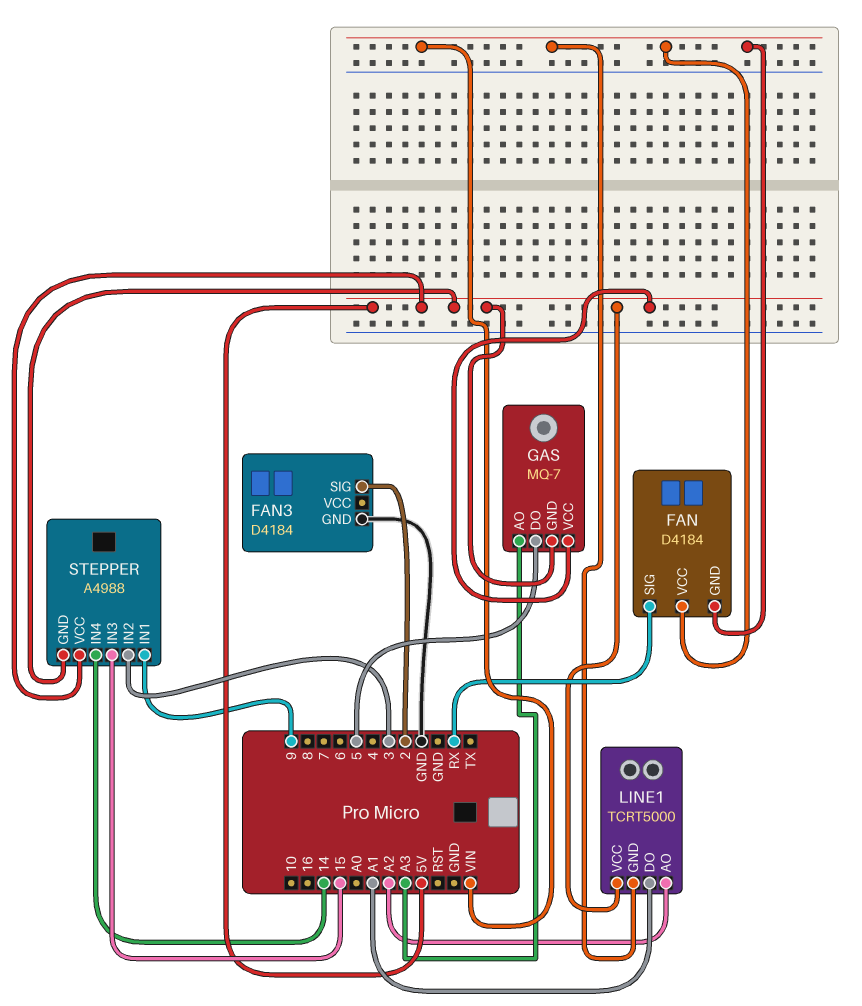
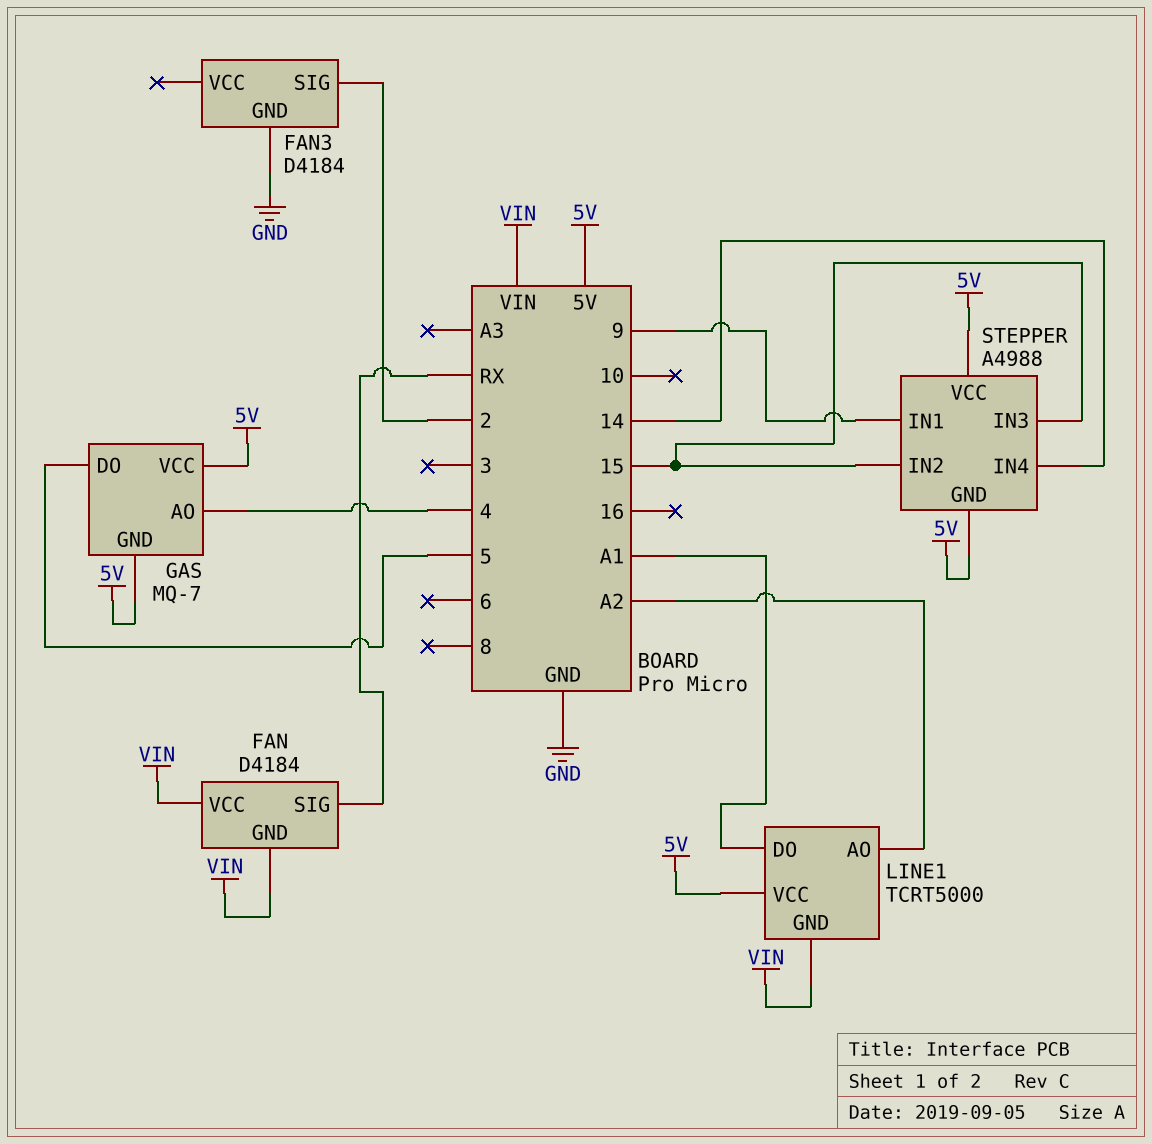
GAS pin AO: A3 -> 4
STEPPER pin IN2: 3 -> 15

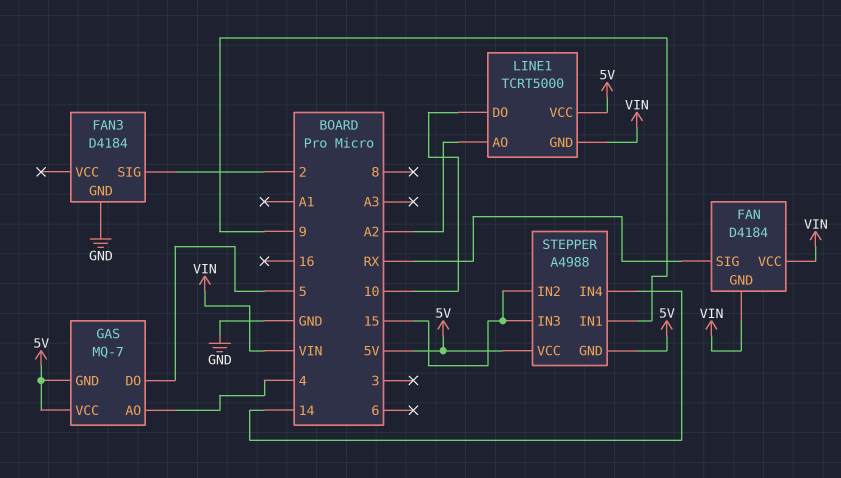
LINE1 pin DO: A1 -> 10

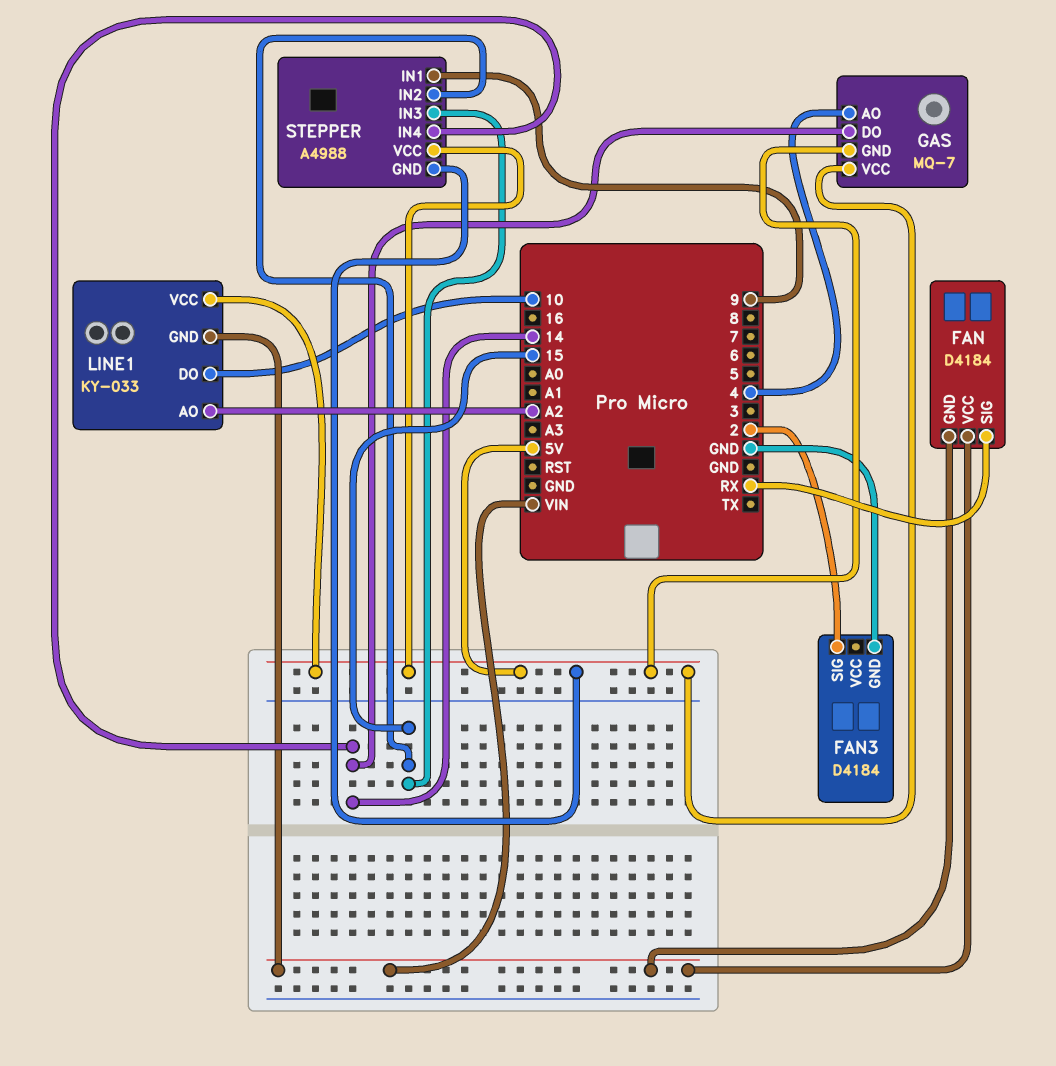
GAS pin DO: 5 -> 14
LINE1: TCRT5000 -> KY-033

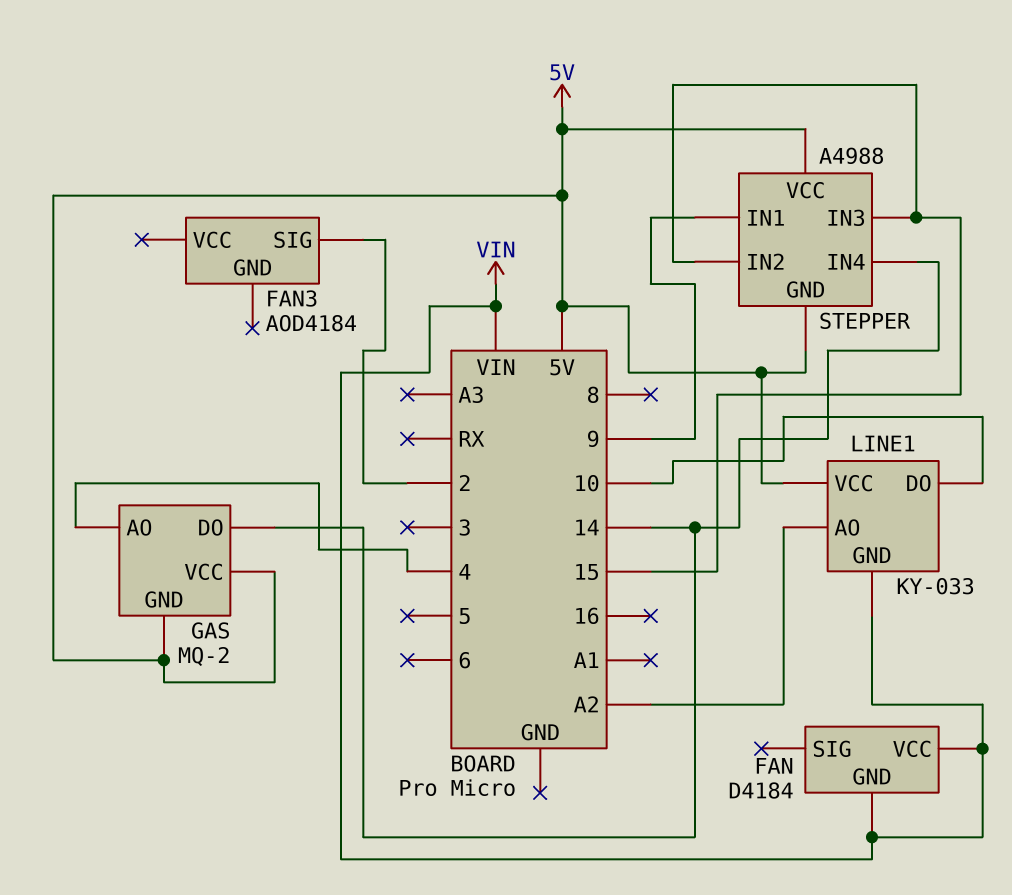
FAN pin SIG: RX -> none
FAN3: D4184 -> AOD4184
FAN3 pin GND: GND -> none
GAS: MQ-7 -> MQ-2

